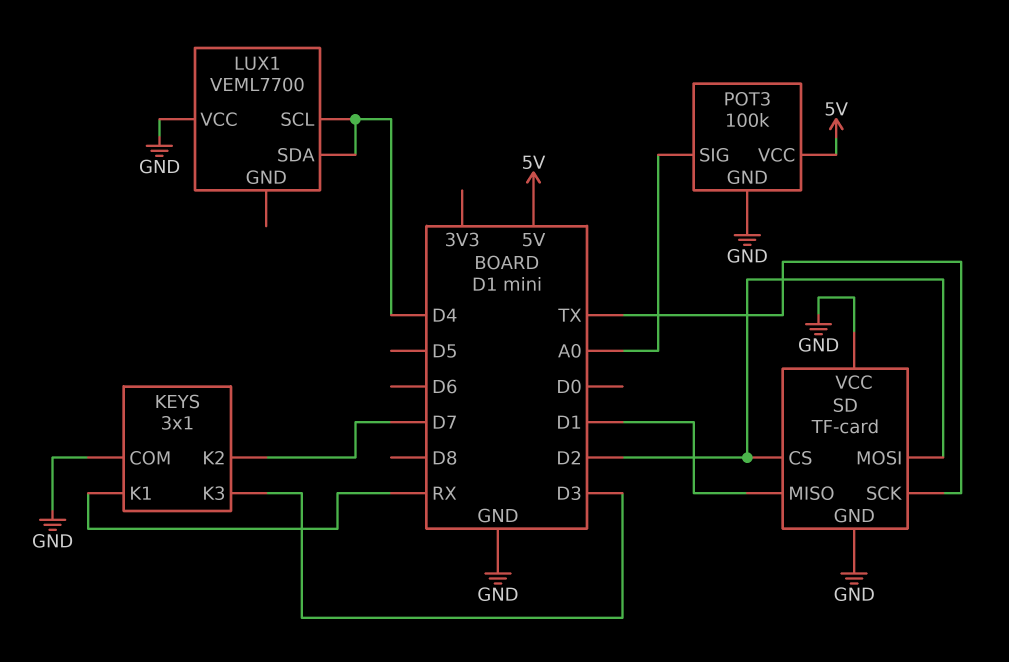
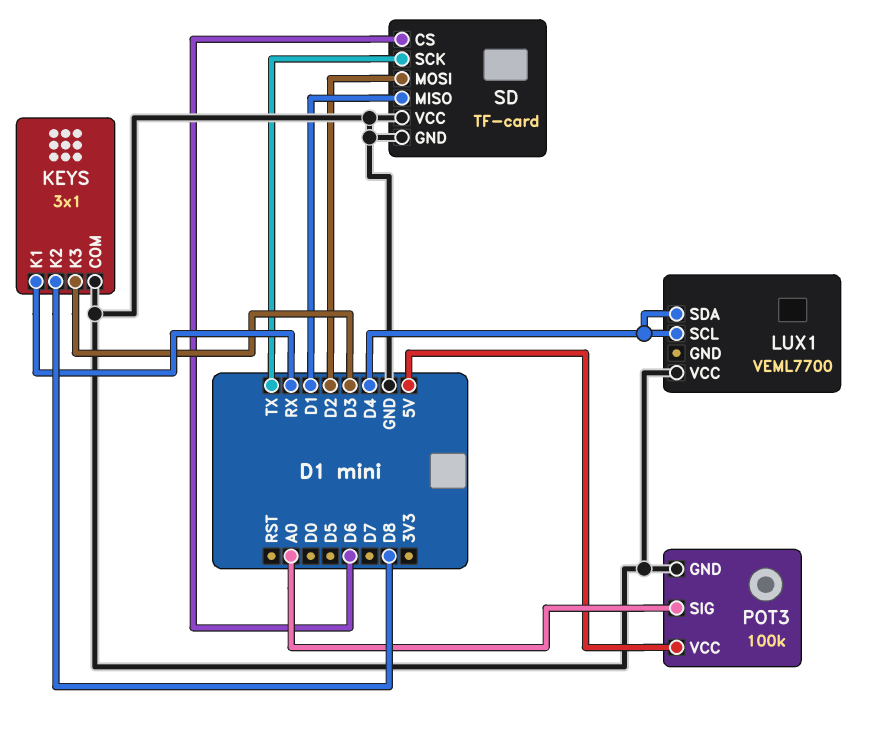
KEYS pin K2: D7 -> D8
SD pin CS: D2 -> D6

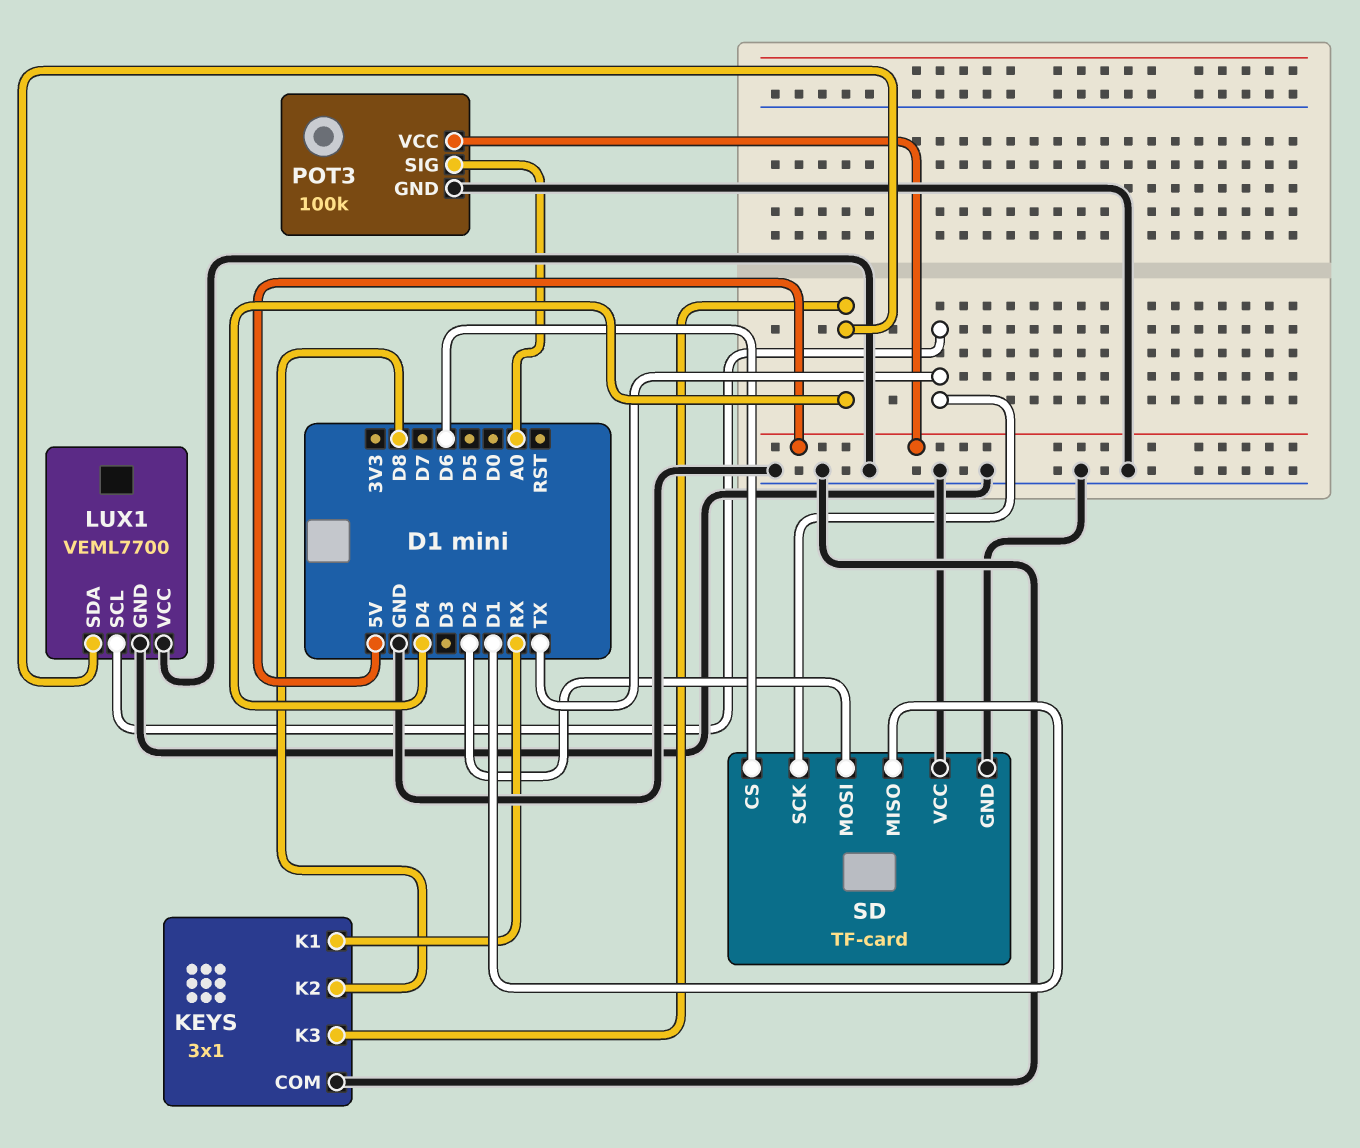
KEYS pin K3: D3 -> D4
LUX1 pin GND: none -> GND
LUX1 pin SCL: D4 -> TX

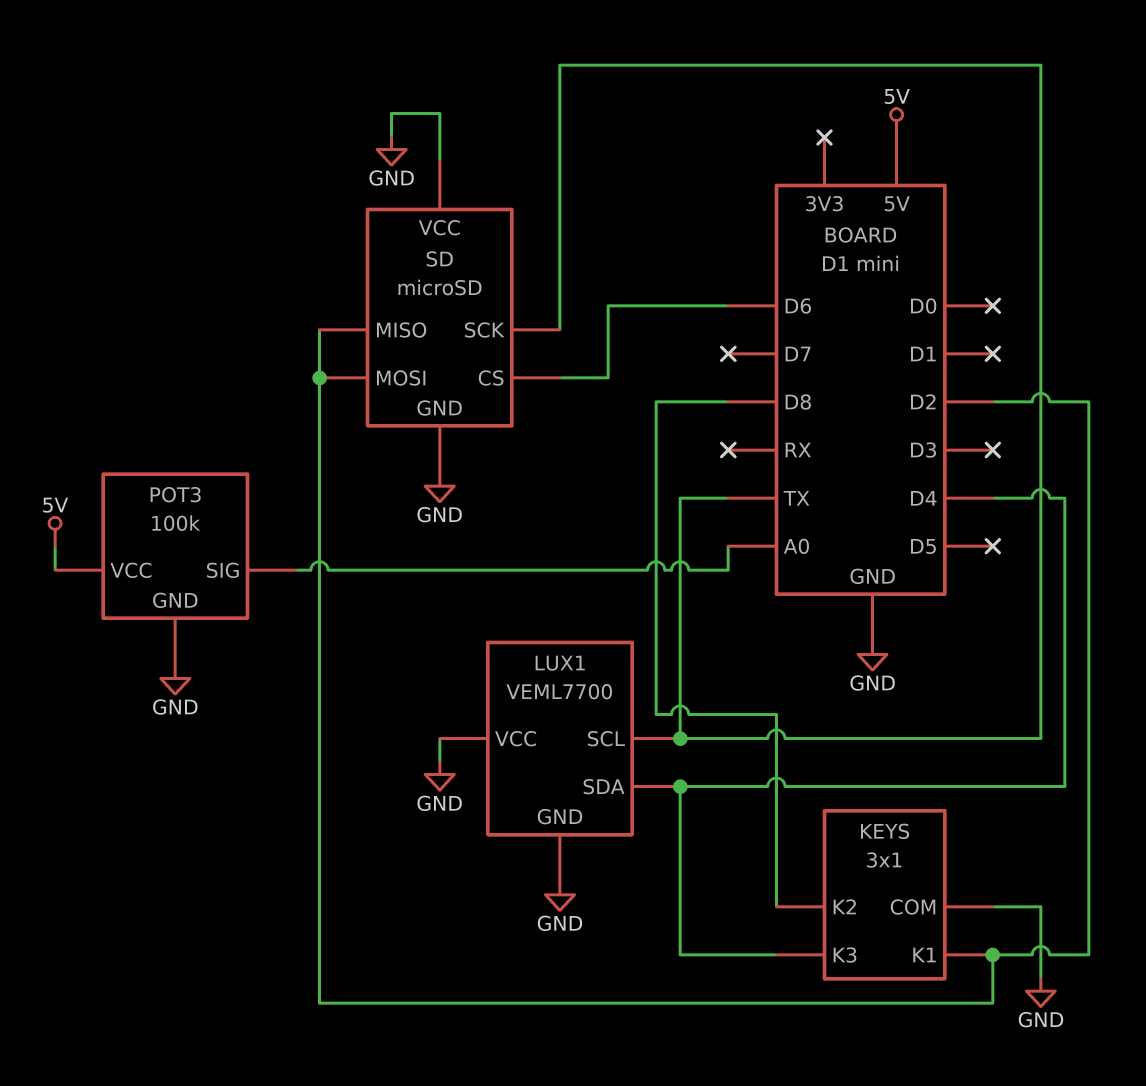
KEYS pin K1: RX -> D2
SD: TF-card -> microSD
SD pin MISO: D1 -> D2

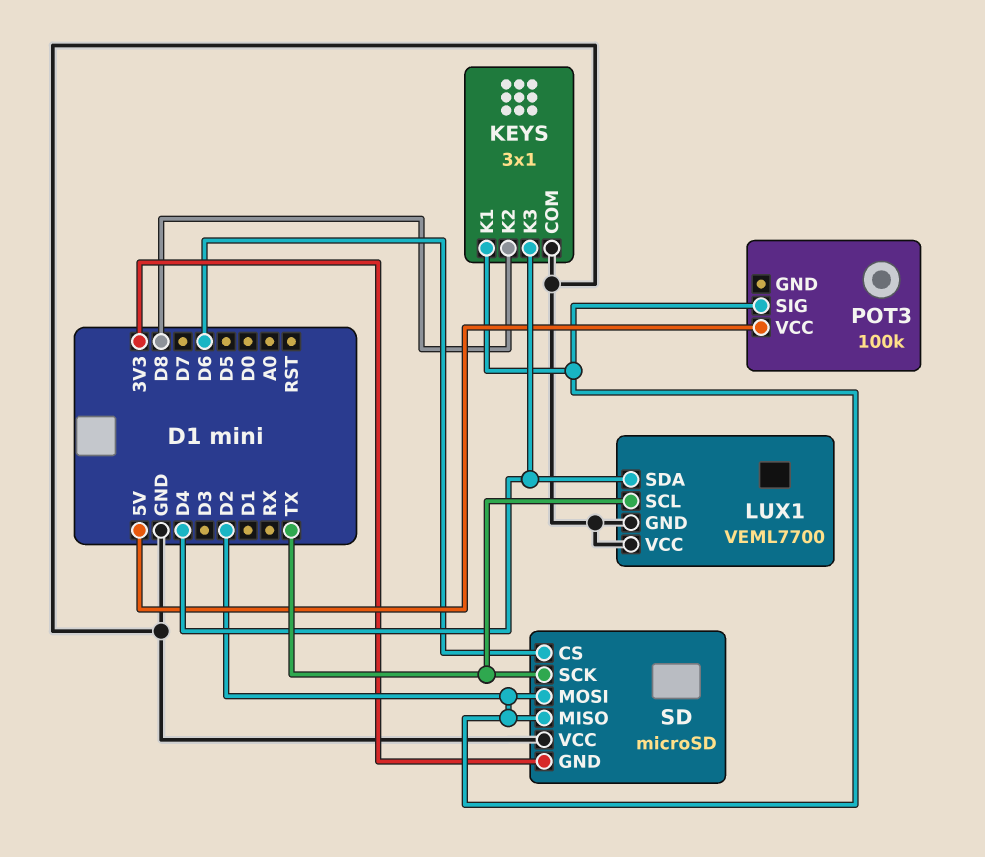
POT3 pin GND: GND -> none
POT3 pin SIG: A0 -> D2
SD pin GND: GND -> 3V3

